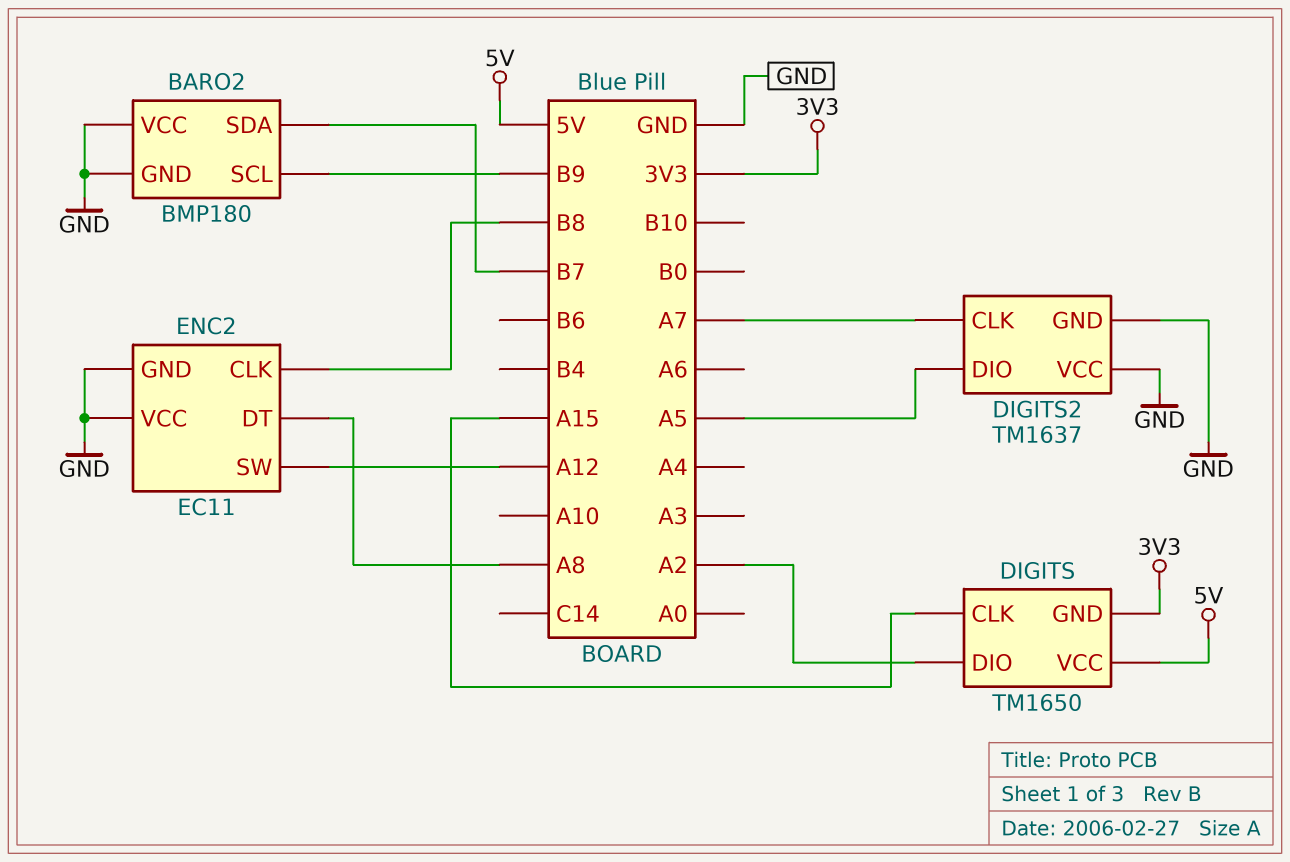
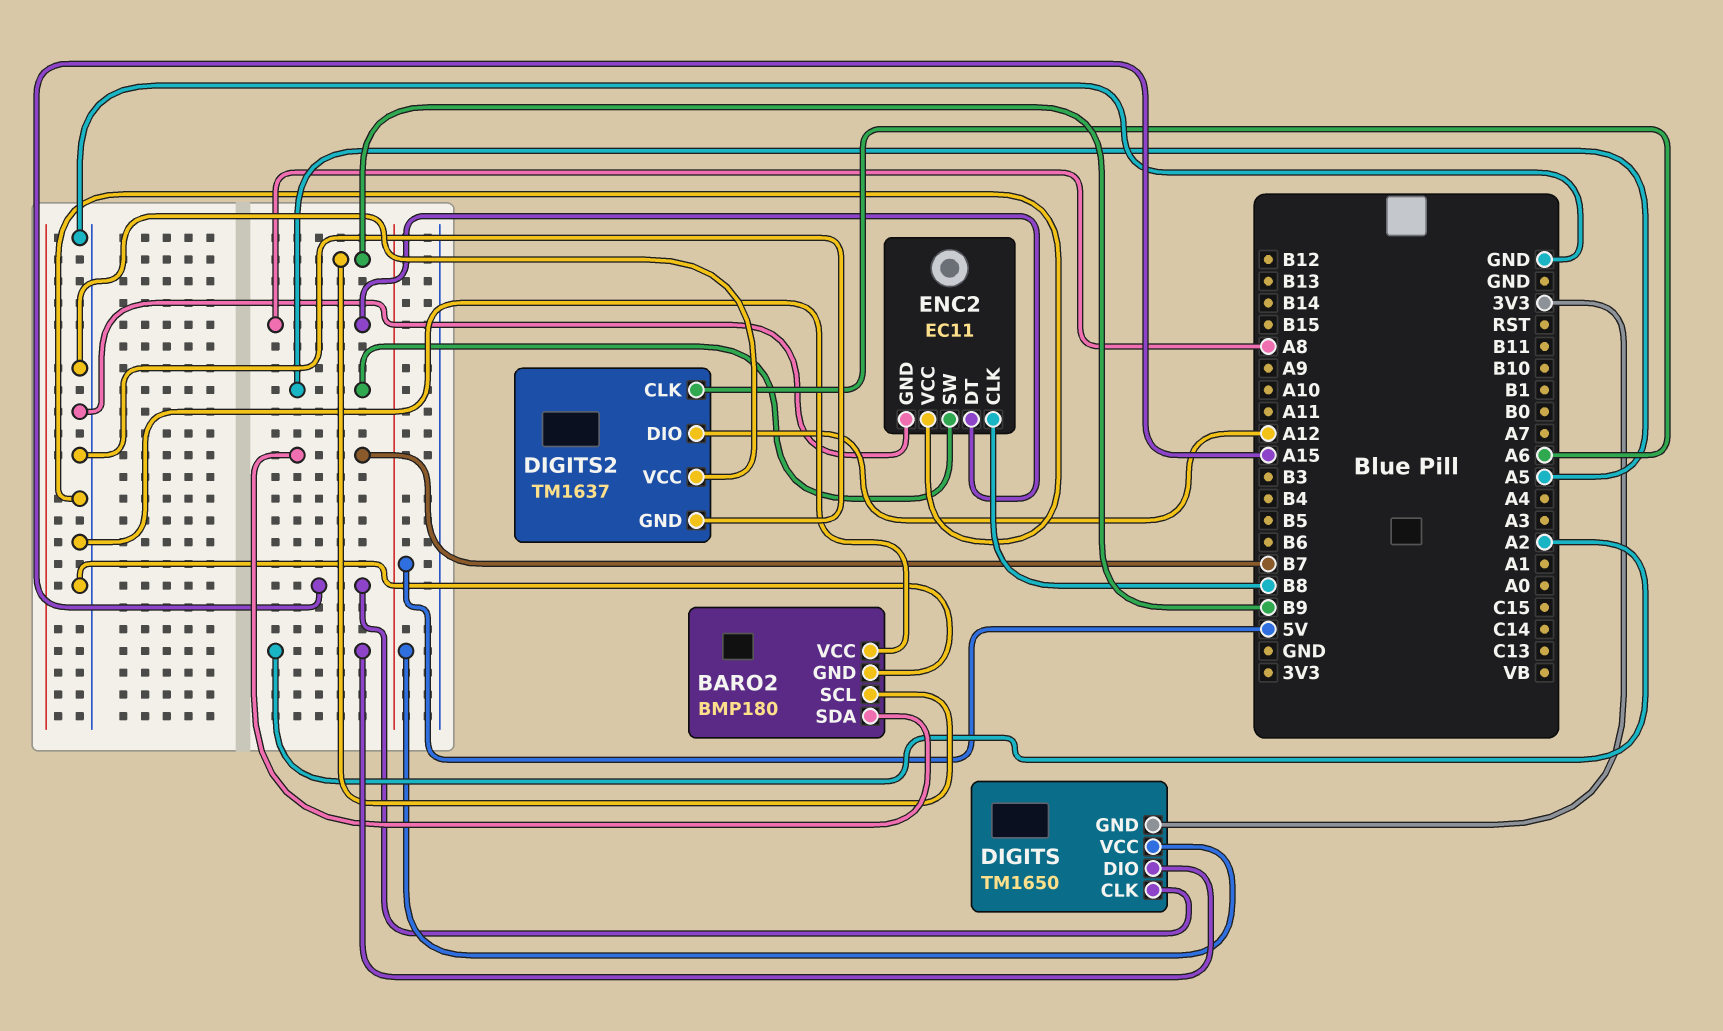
DIGITS2 pin CLK: A7 -> A6
DIGITS2 pin DIO: A5 -> A12
ENC2 pin SW: A12 -> A5

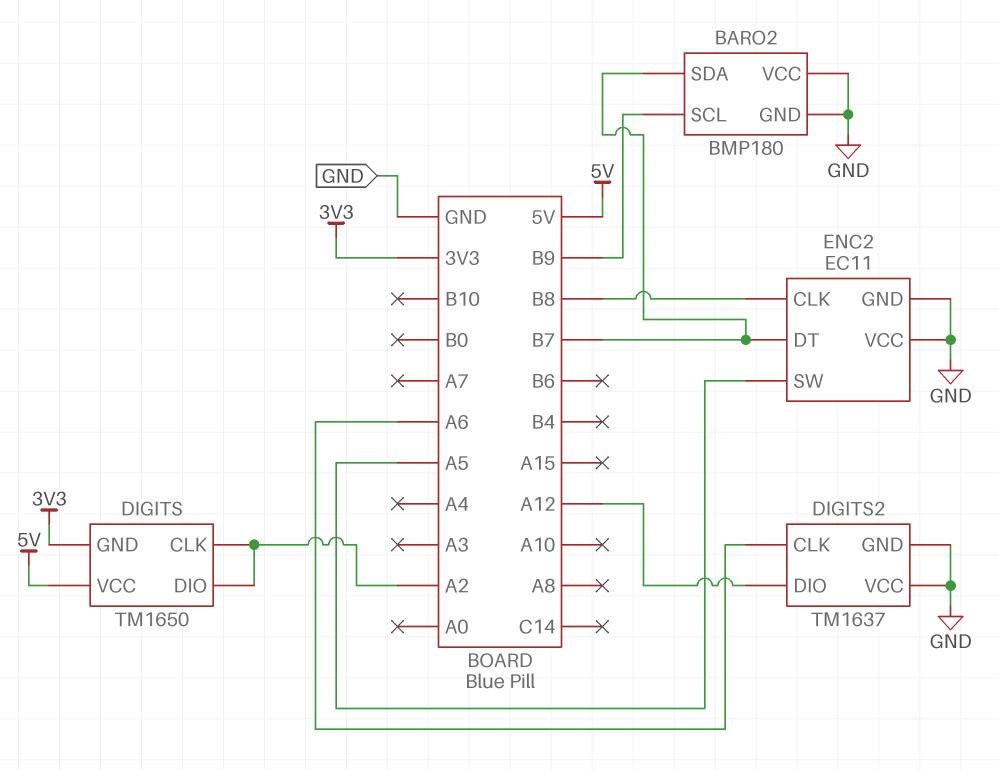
DIGITS pin CLK: A15 -> A2
ENC2 pin DT: A8 -> B7

